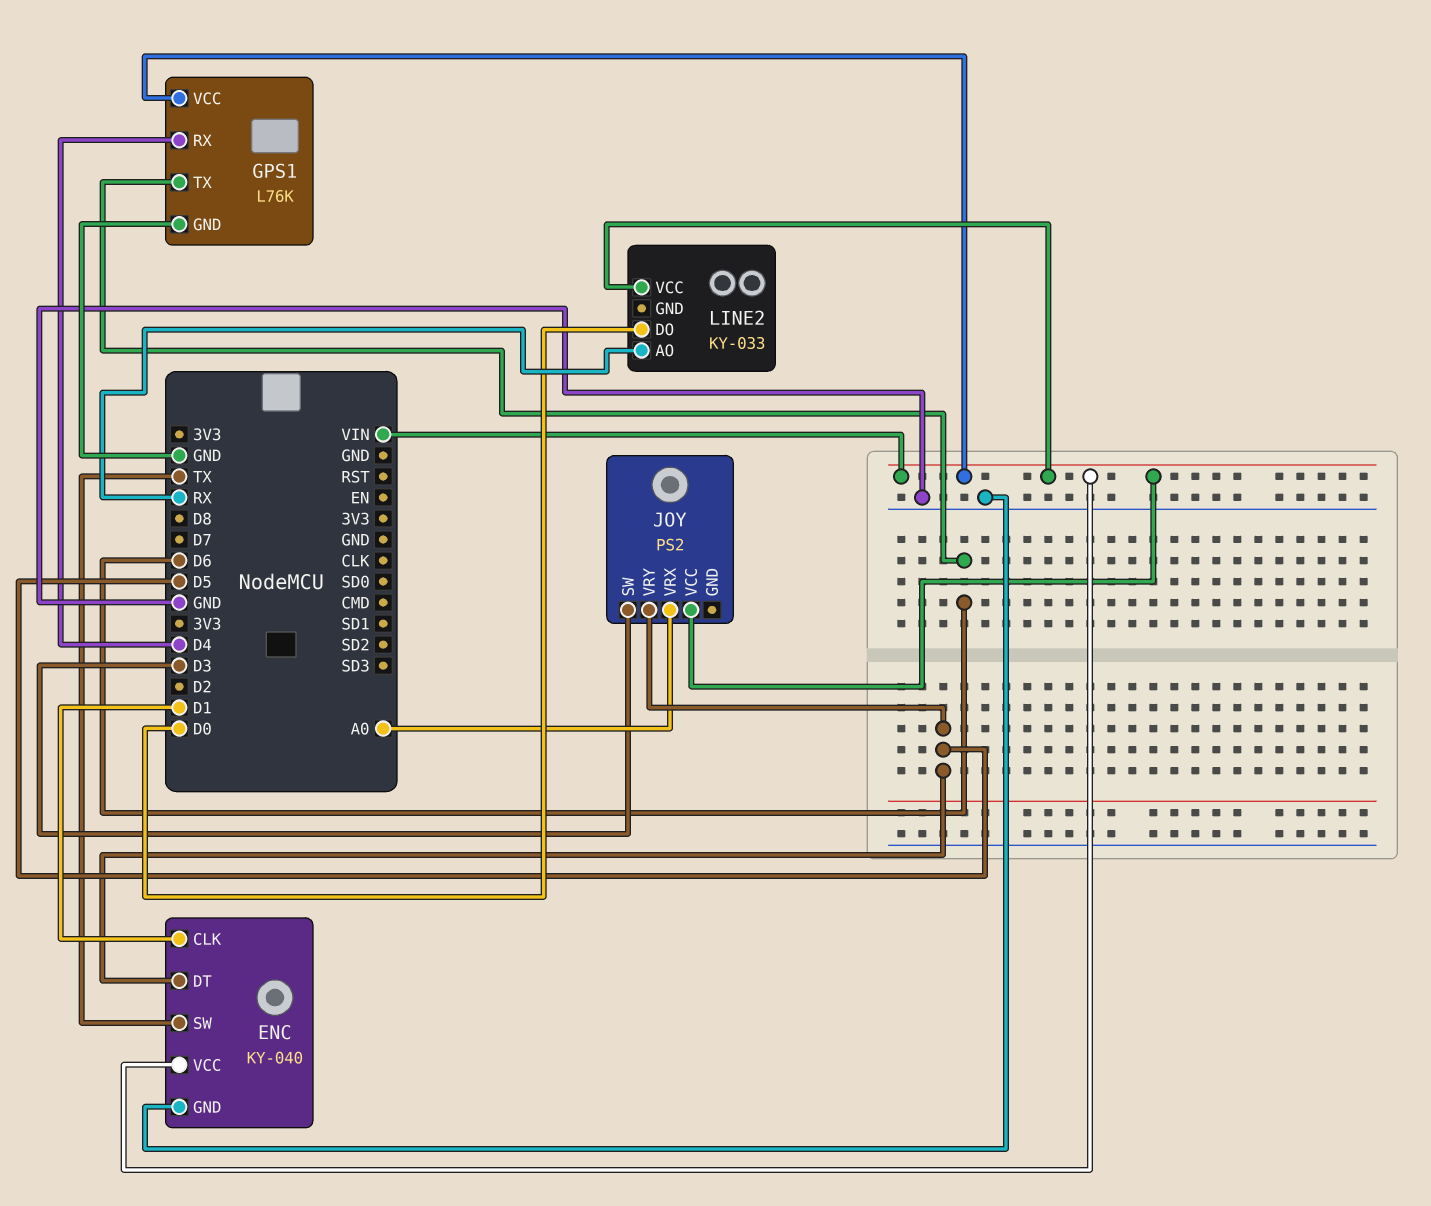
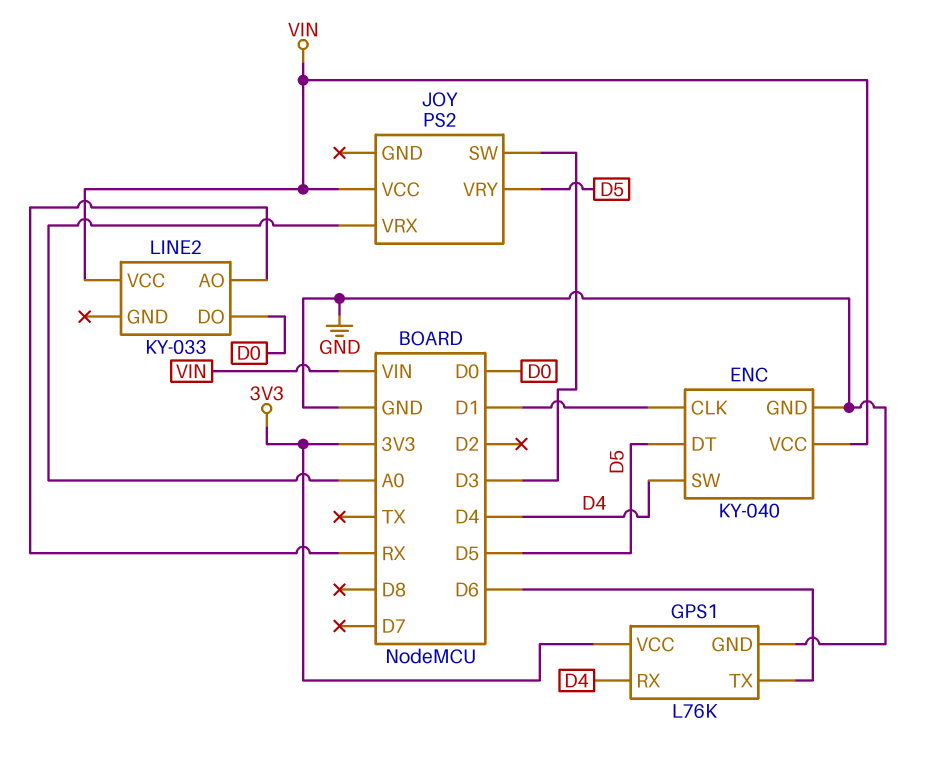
ENC pin SW: TX -> D4
GPS1 pin VCC: VIN -> 3V3

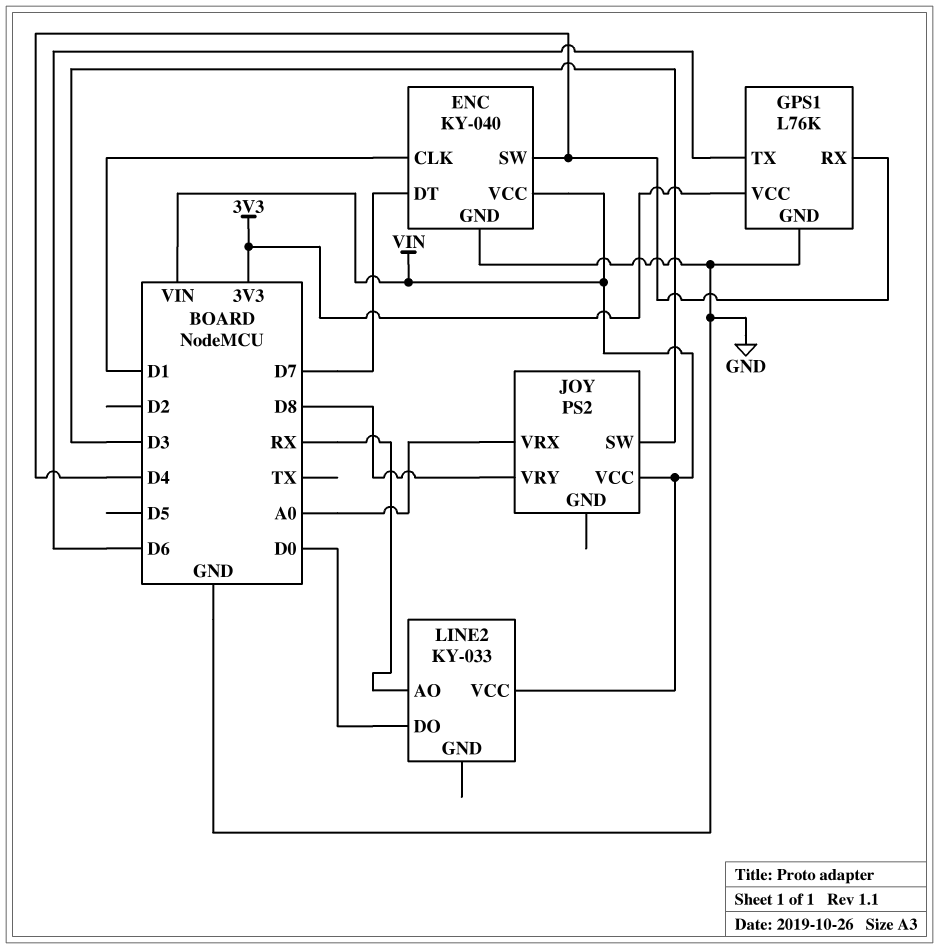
ENC pin DT: D5 -> D7
JOY pin VRY: D5 -> D8

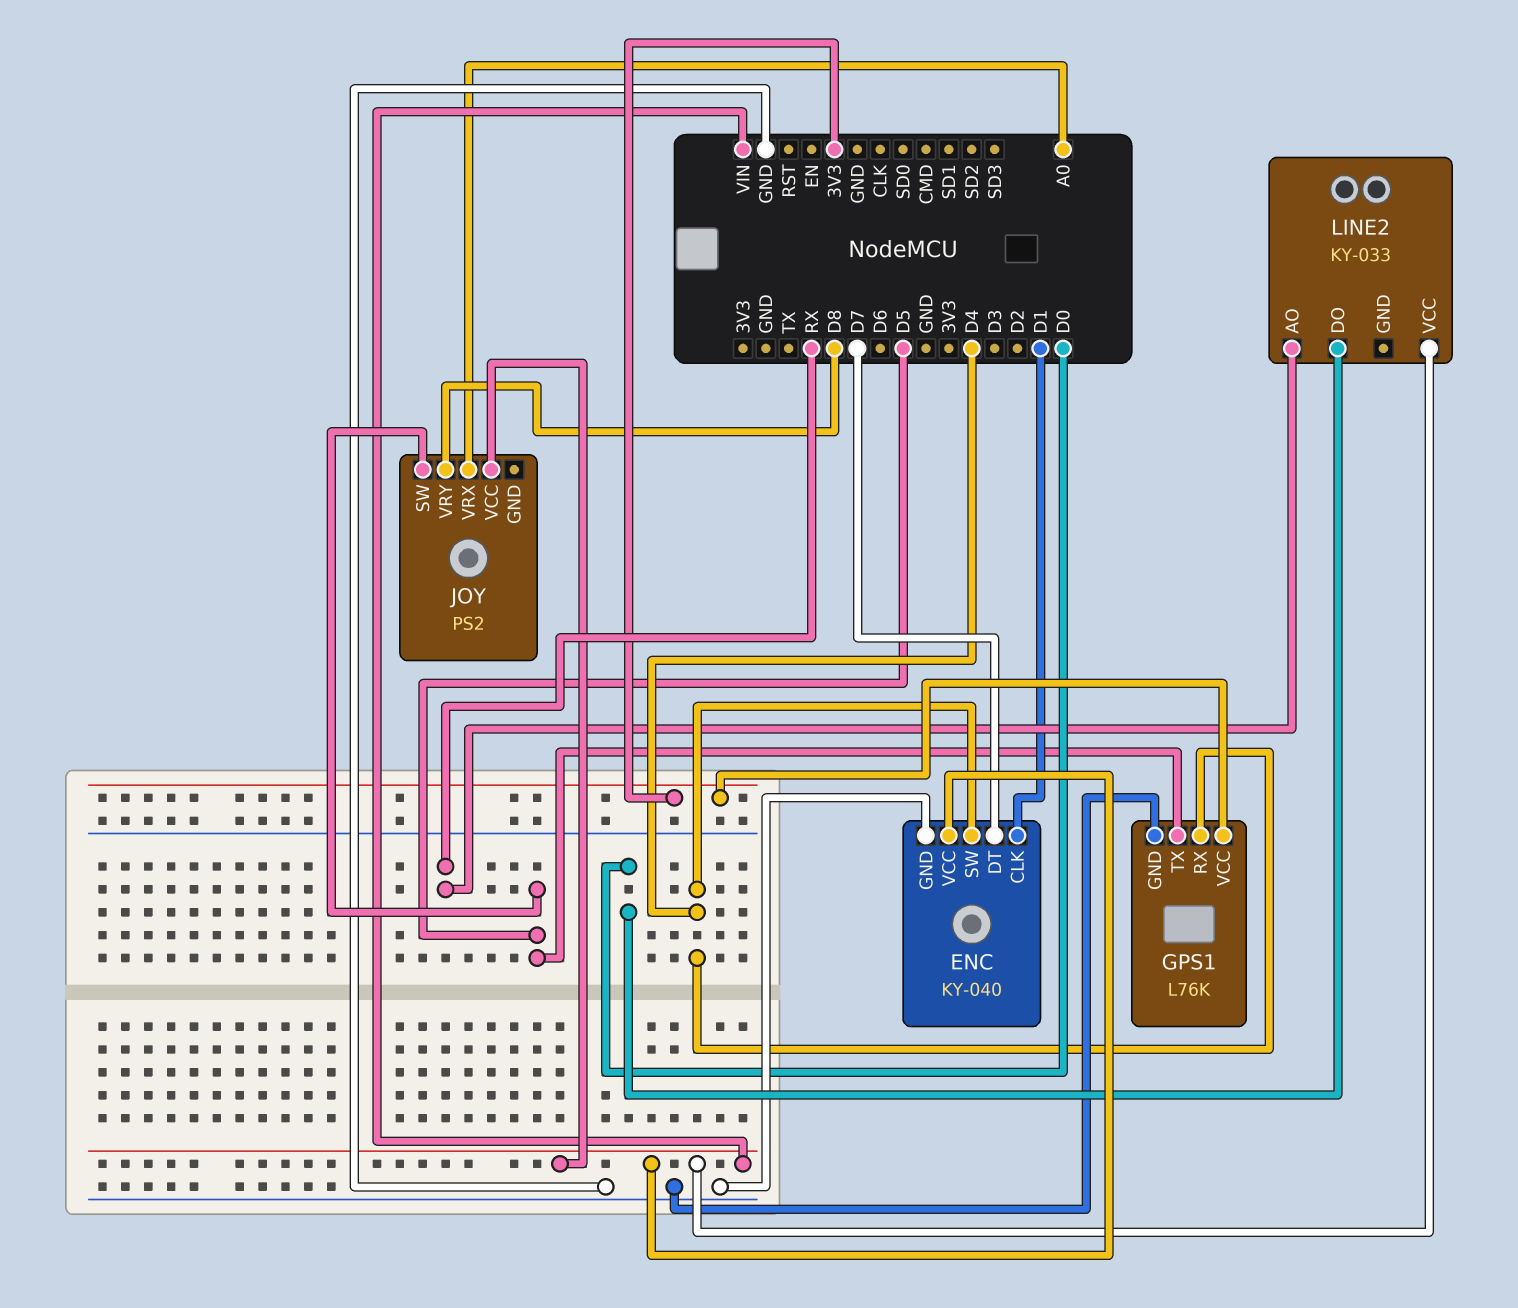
GPS1 pin TX: D6 -> D5
JOY pin SW: D3 -> D5

